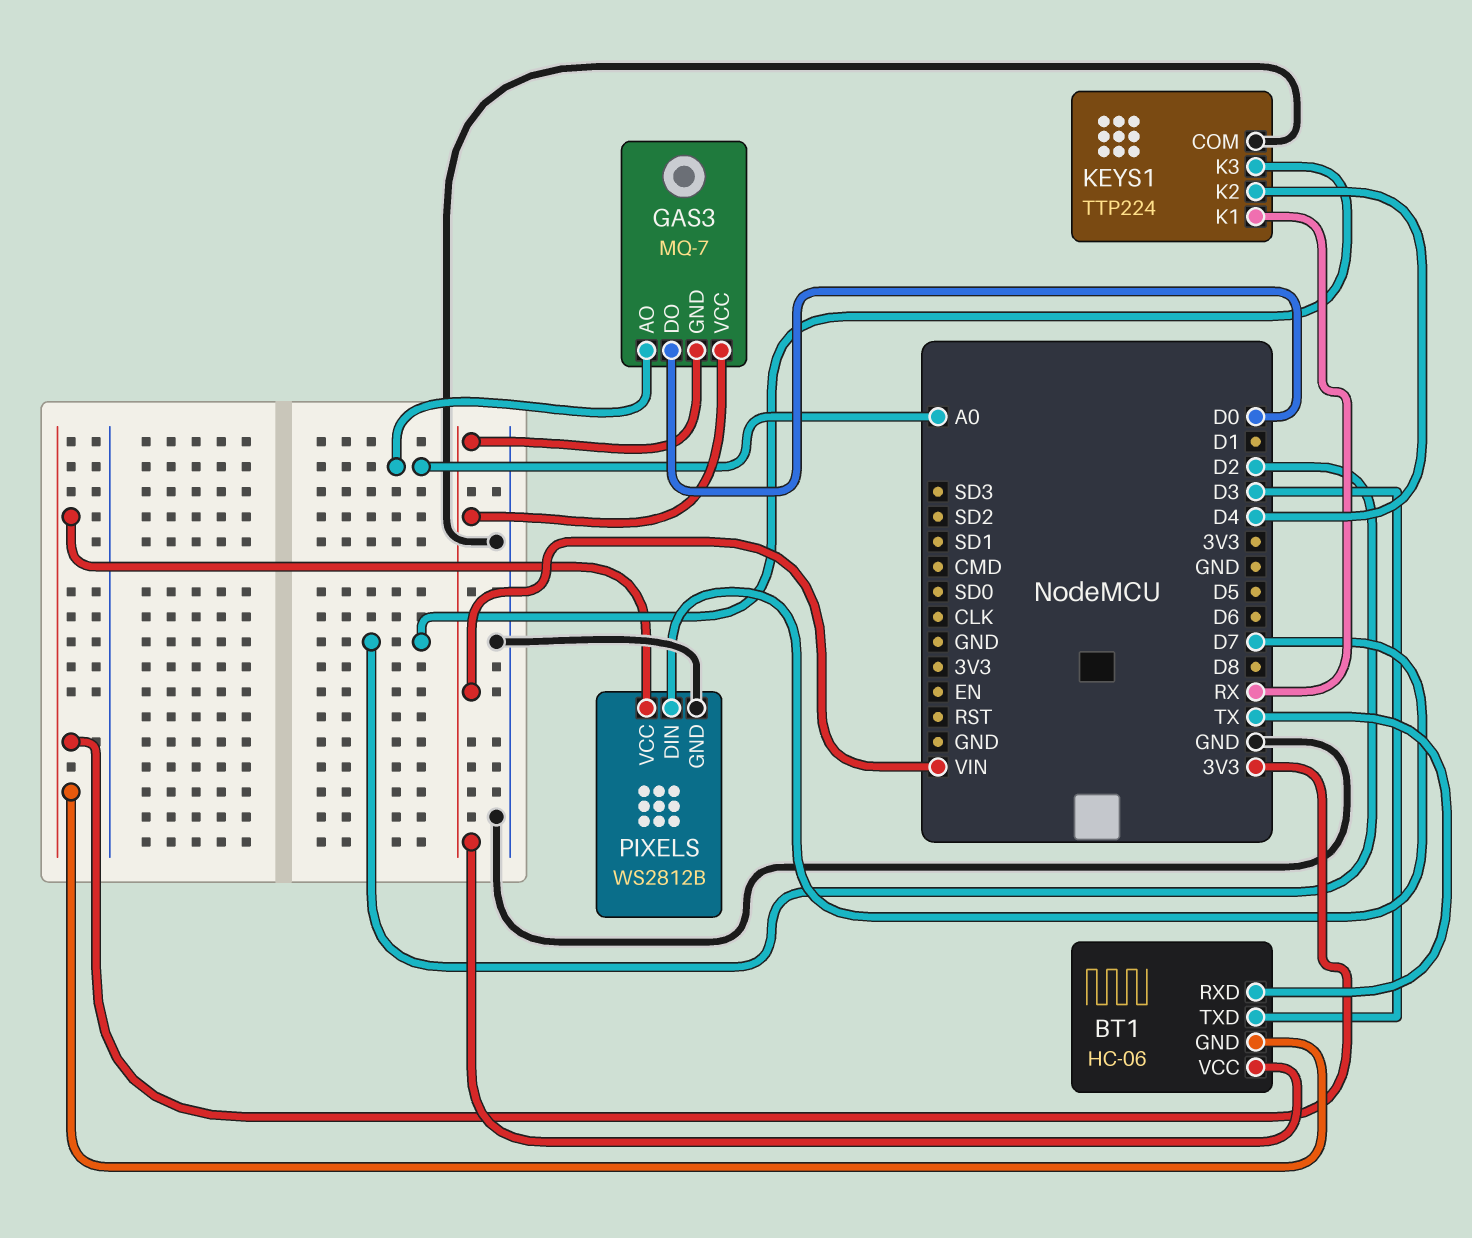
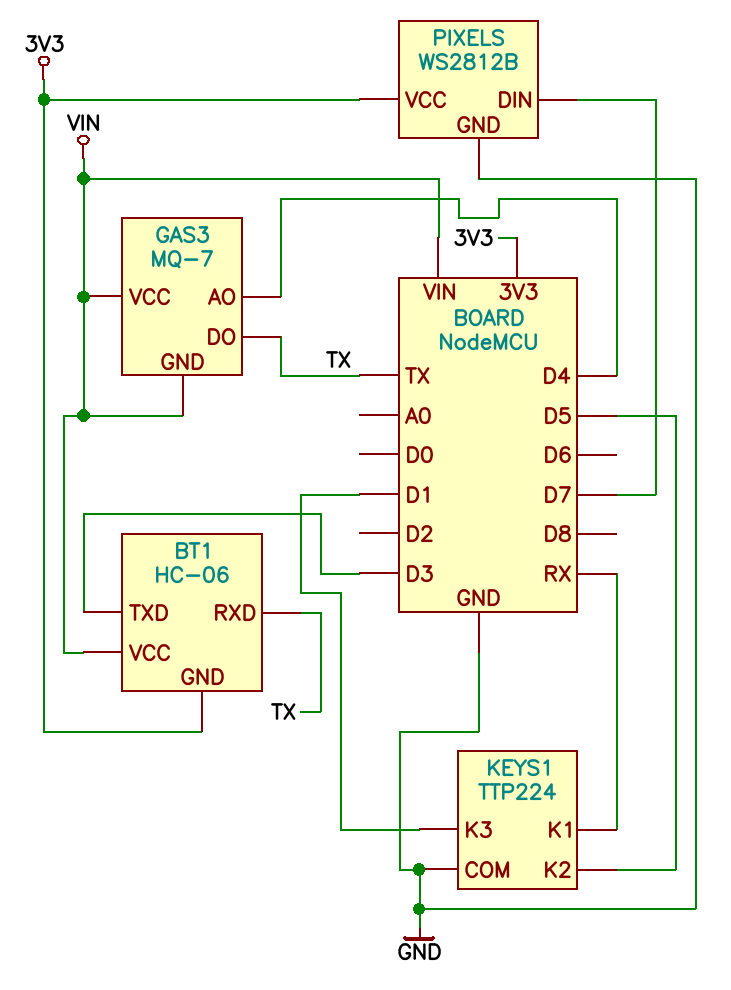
GAS3 pin AO: A0 -> D4
GAS3 pin DO: D0 -> TX
KEYS1 pin K2: D4 -> D5
KEYS1 pin K3: D2 -> D1

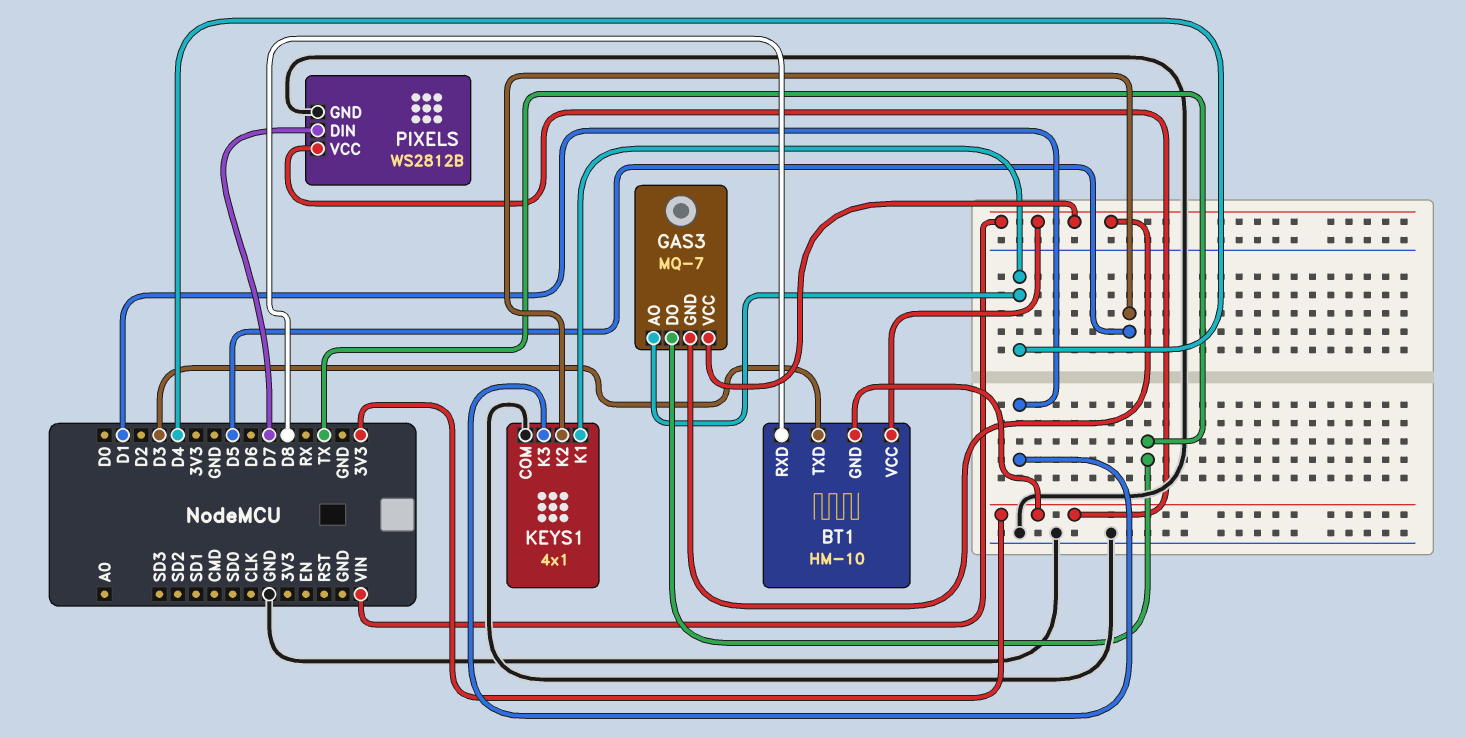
BT1: HC-06 -> HM-10
BT1 pin RXD: TX -> D8
KEYS1: TTP224 -> 4x1
KEYS1 pin K1: RX -> D4

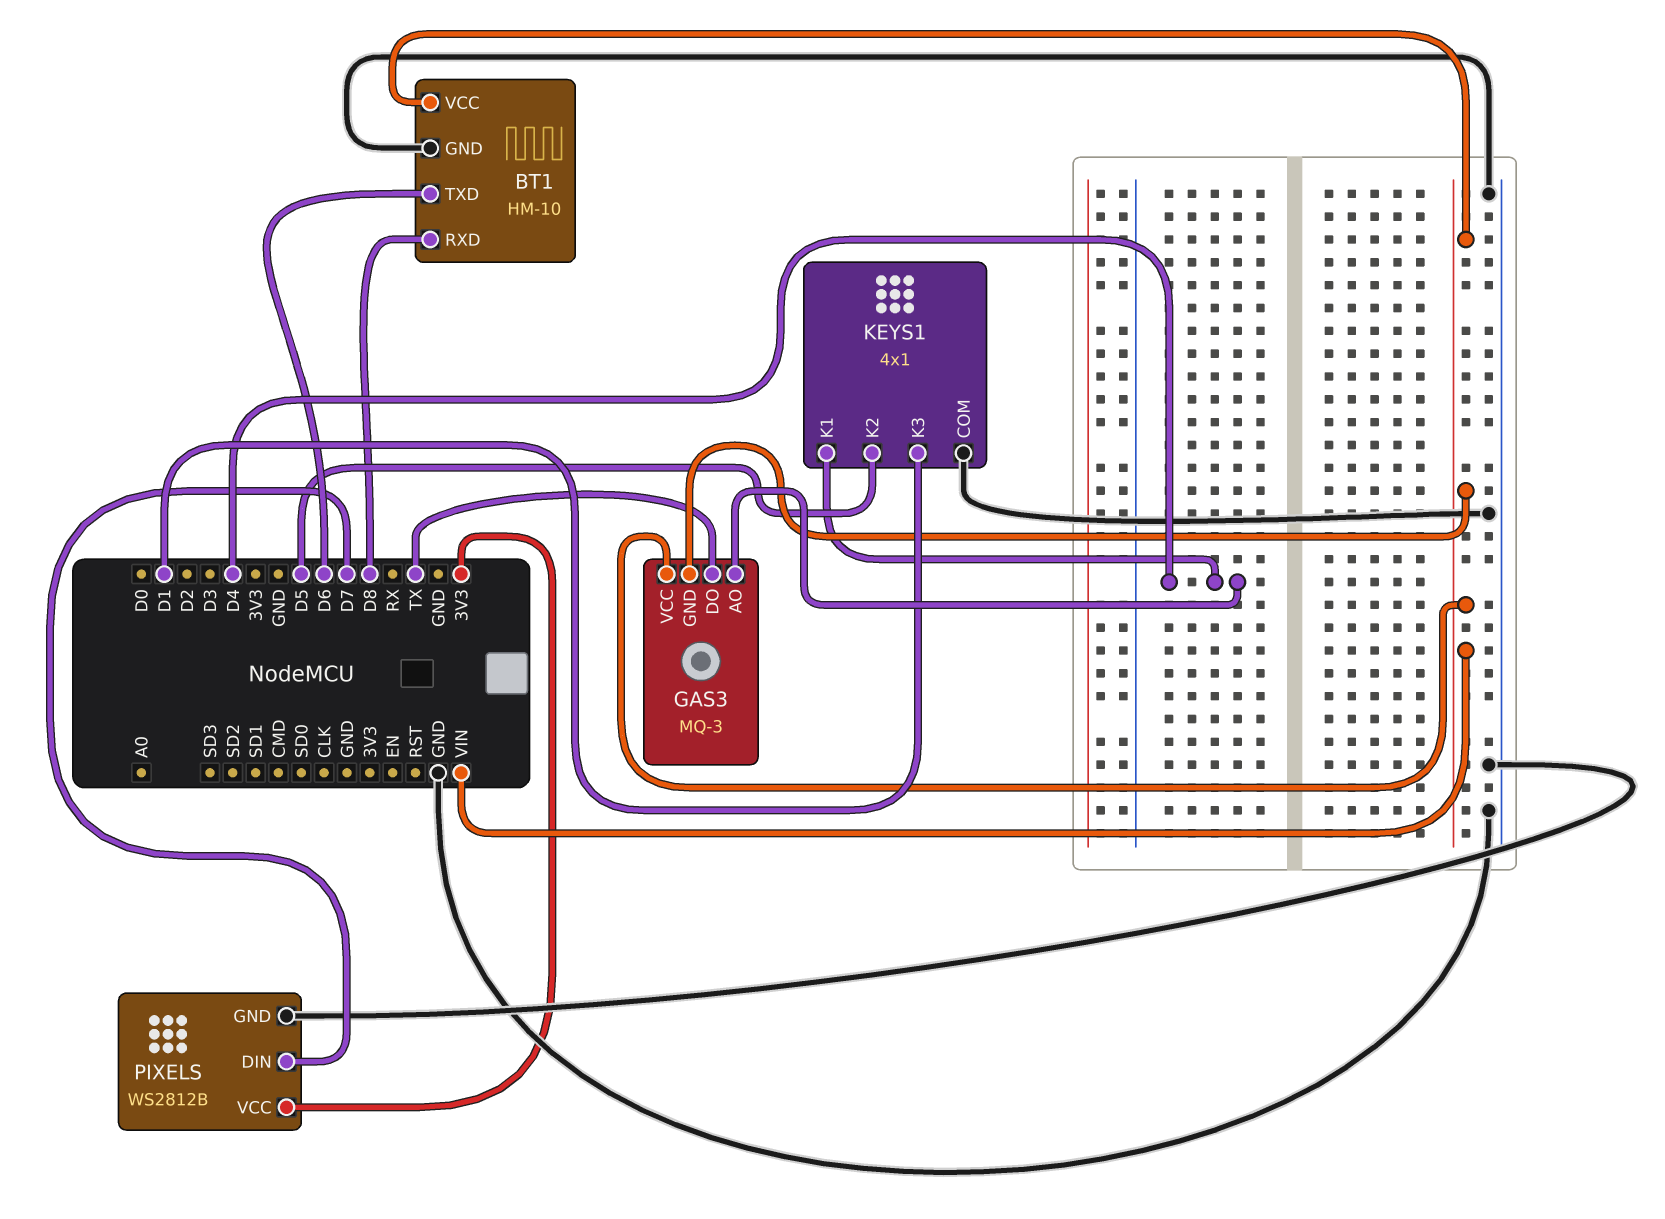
BT1 pin GND: 3V3 -> GND
BT1 pin TXD: D3 -> D6
GAS3: MQ-7 -> MQ-3

